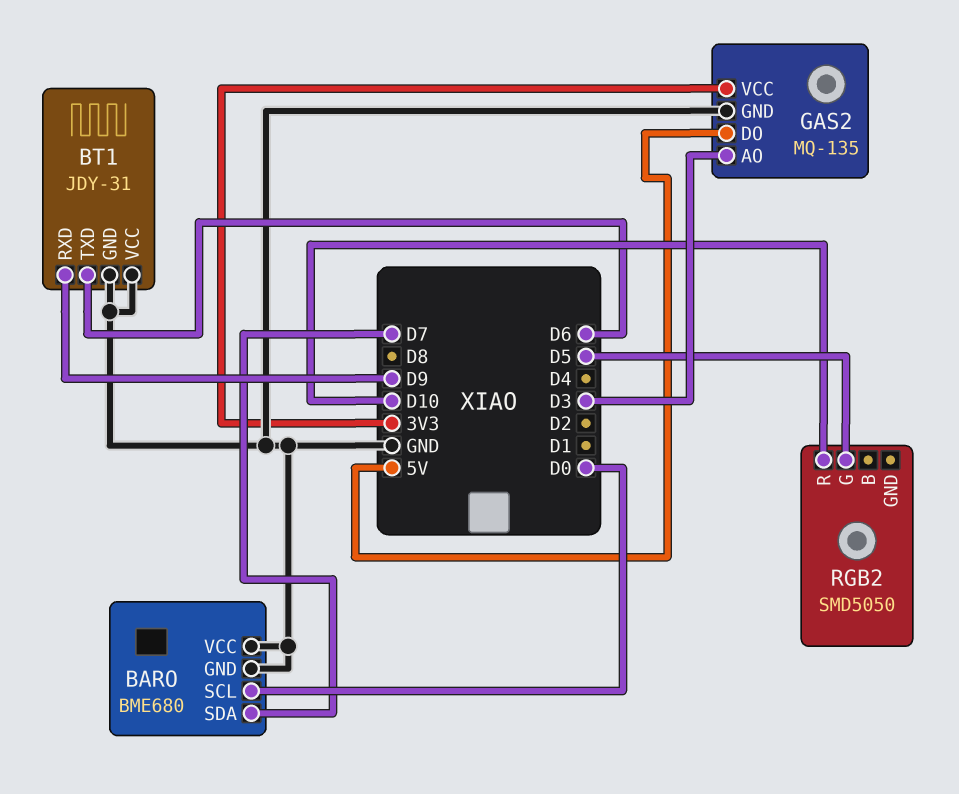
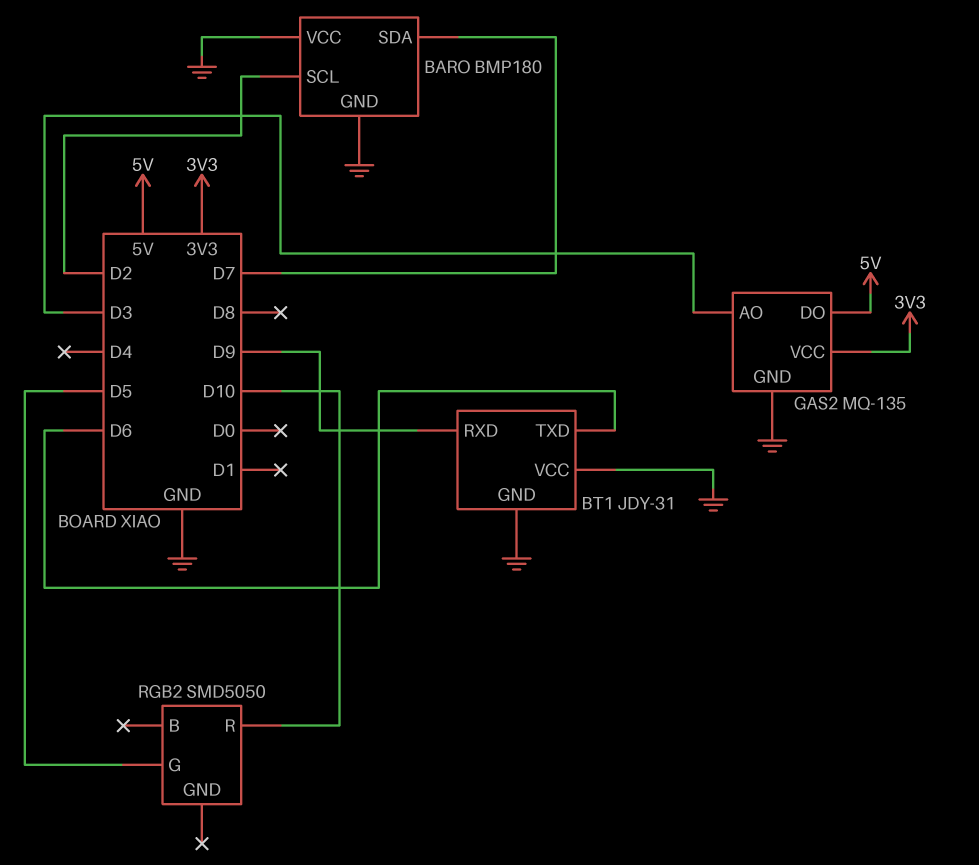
BARO: BME680 -> BMP180
BARO pin SCL: D0 -> D2

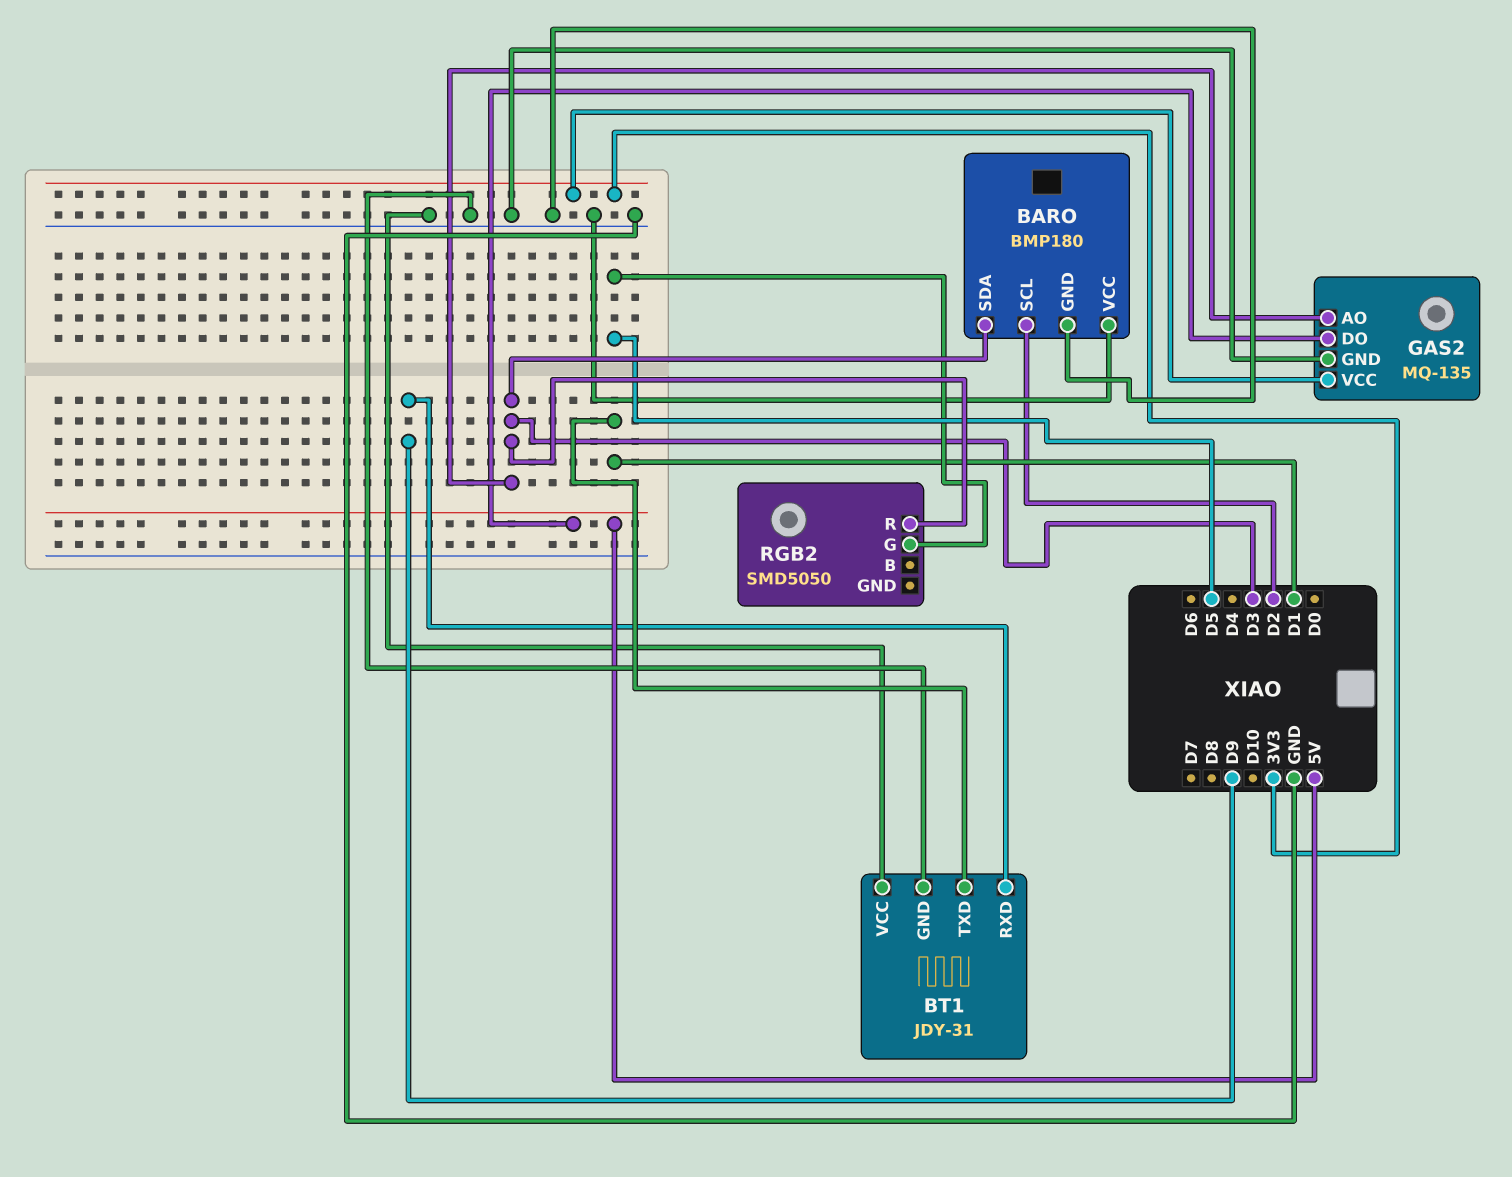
BARO pin SDA: D7 -> D3
BT1 pin TXD: D6 -> D1
RGB2 pin R: D10 -> D3

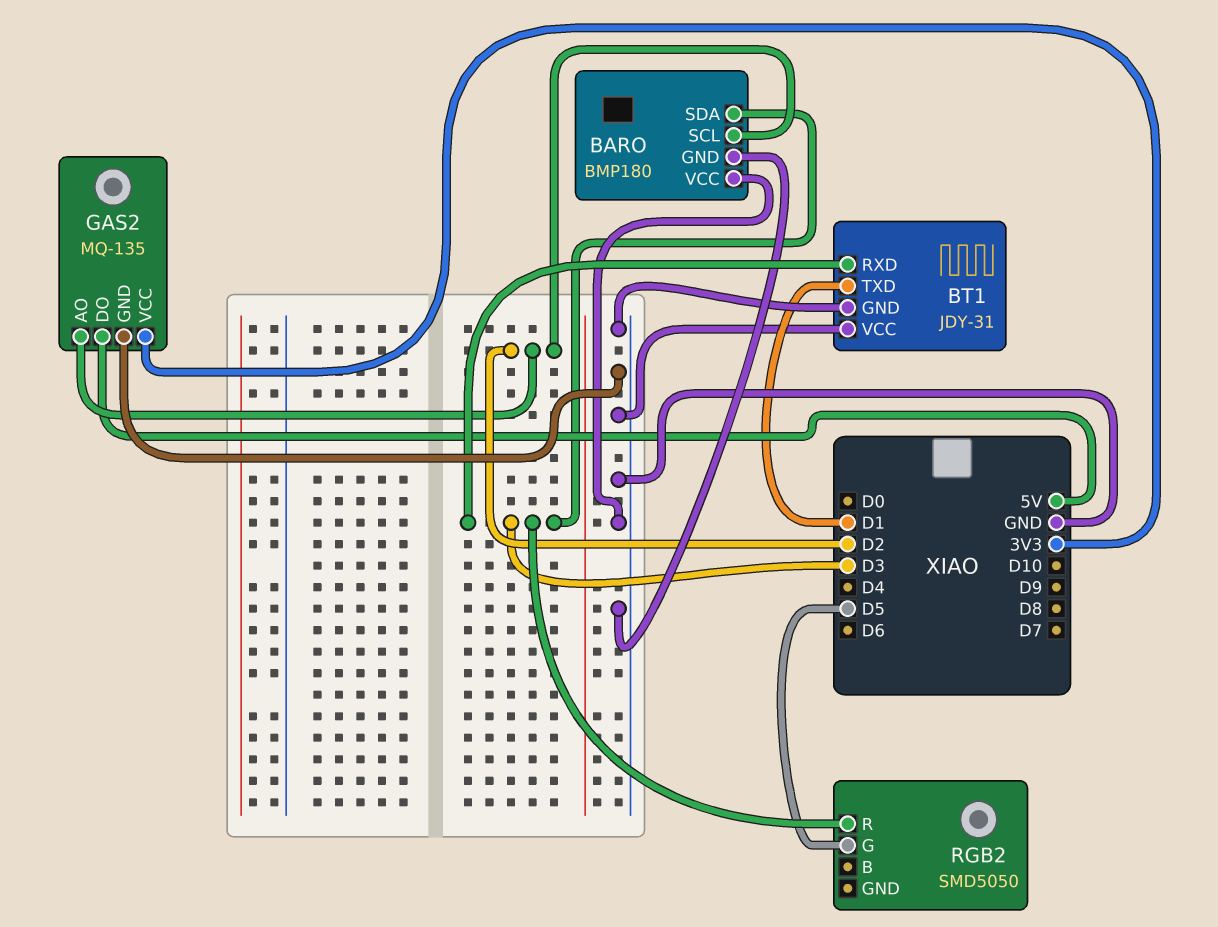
BT1 pin RXD: D9 -> D3
GAS2 pin AO: D3 -> D2

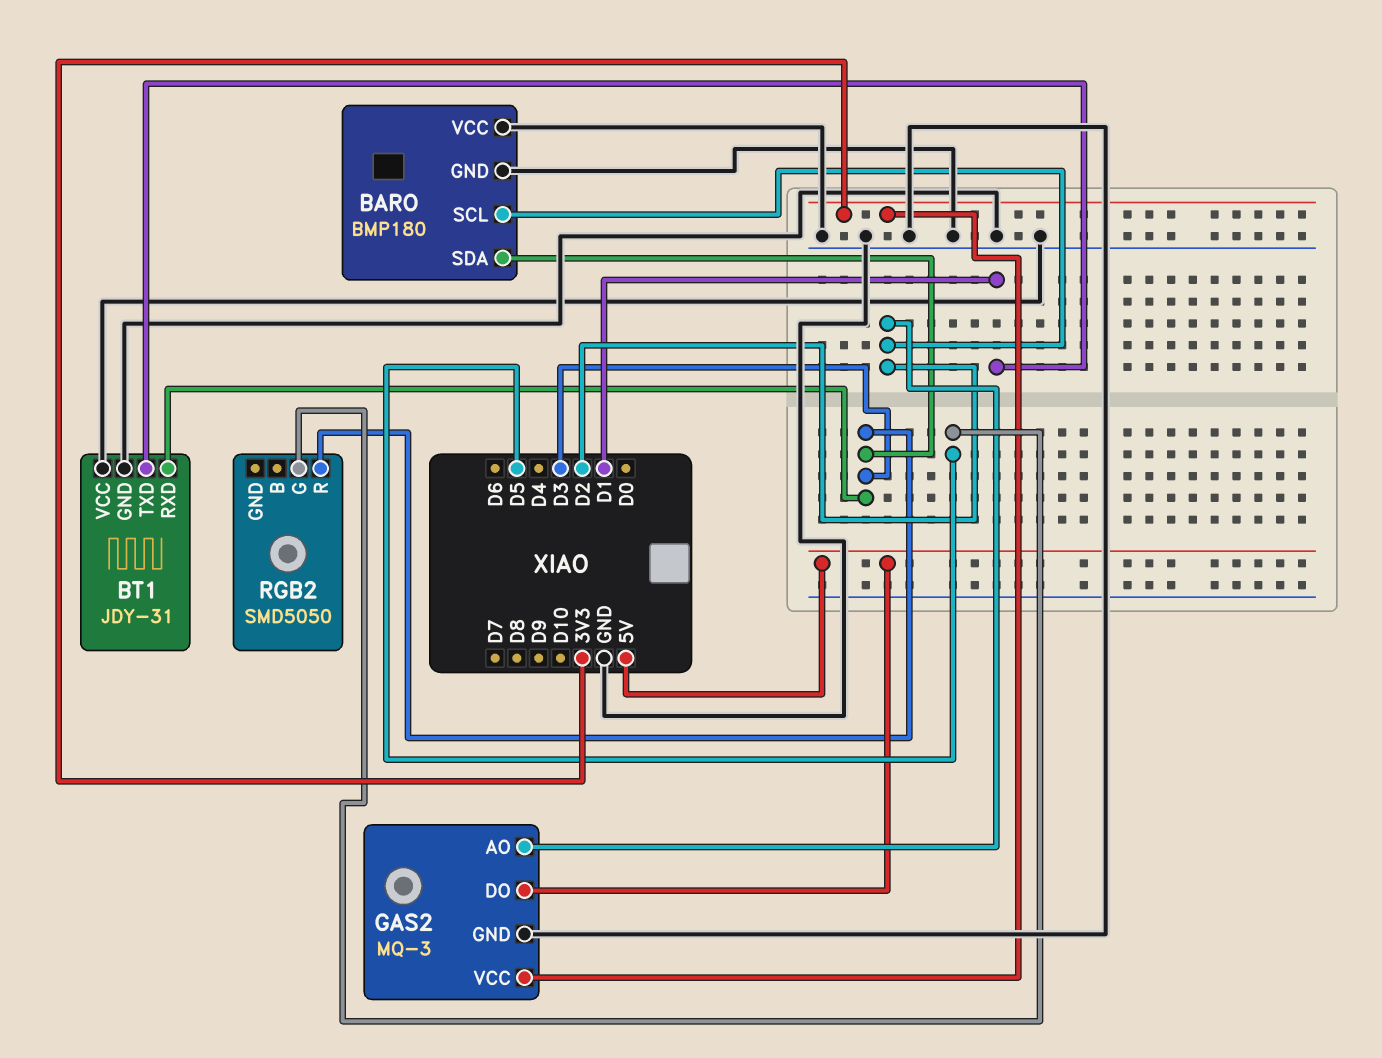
GAS2: MQ-135 -> MQ-3

